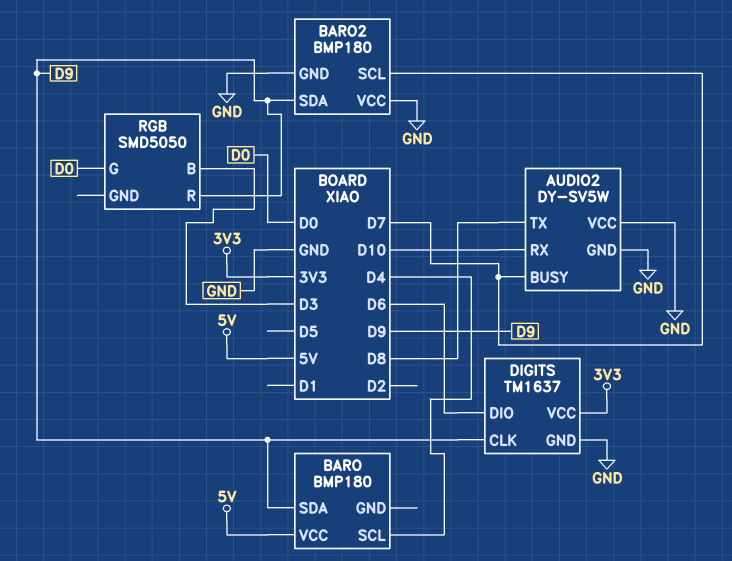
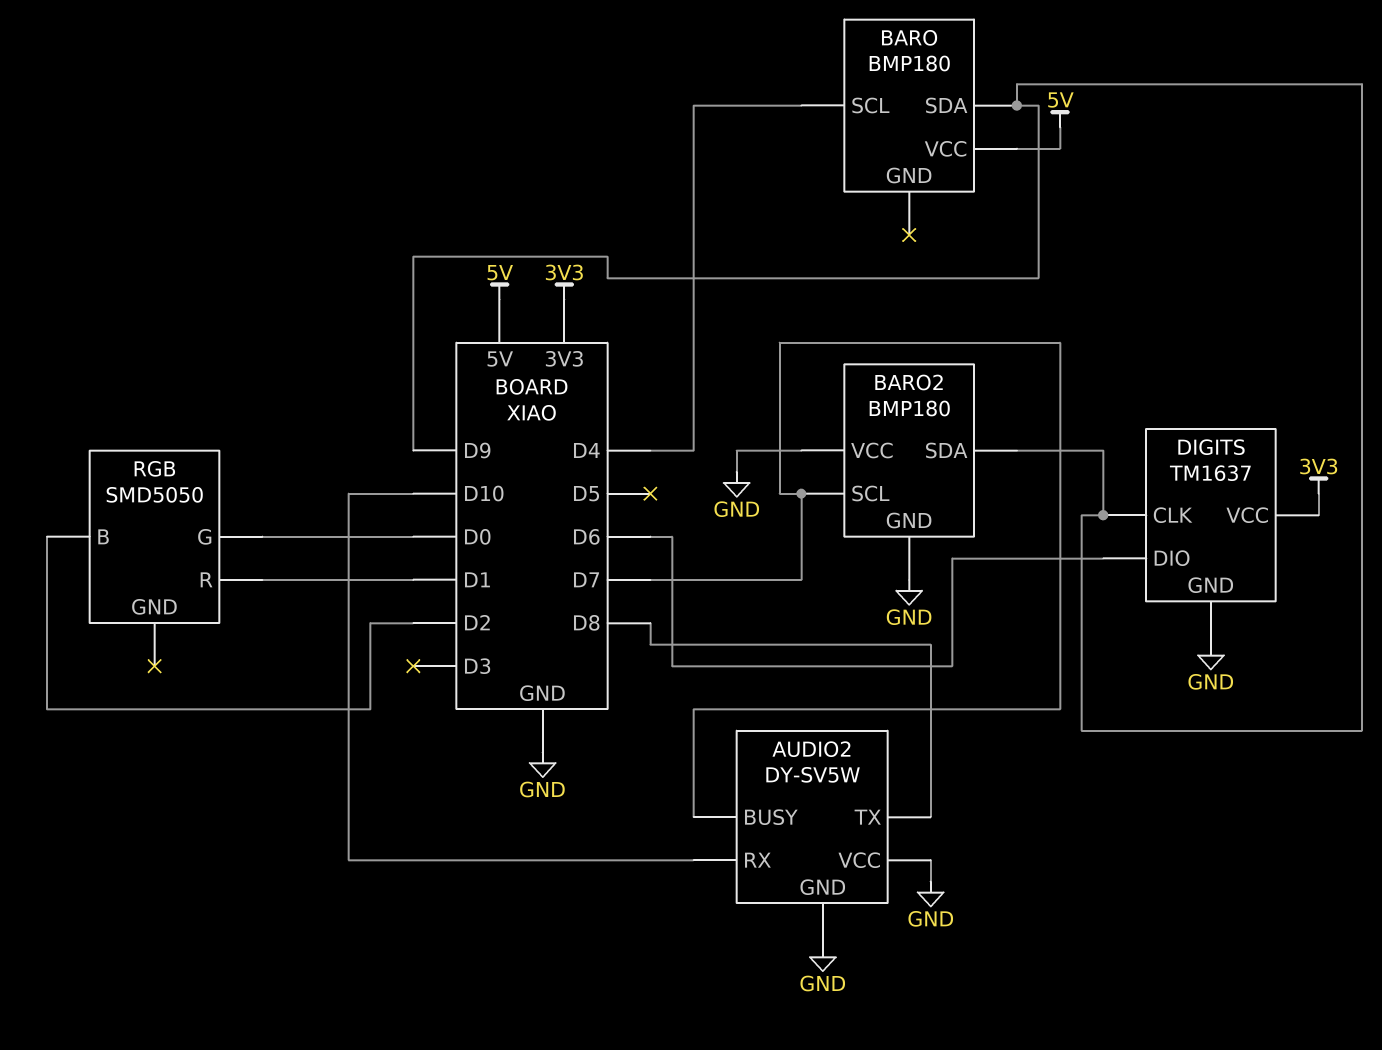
RGB pin B: D3 -> D2
RGB pin R: D9 -> D1

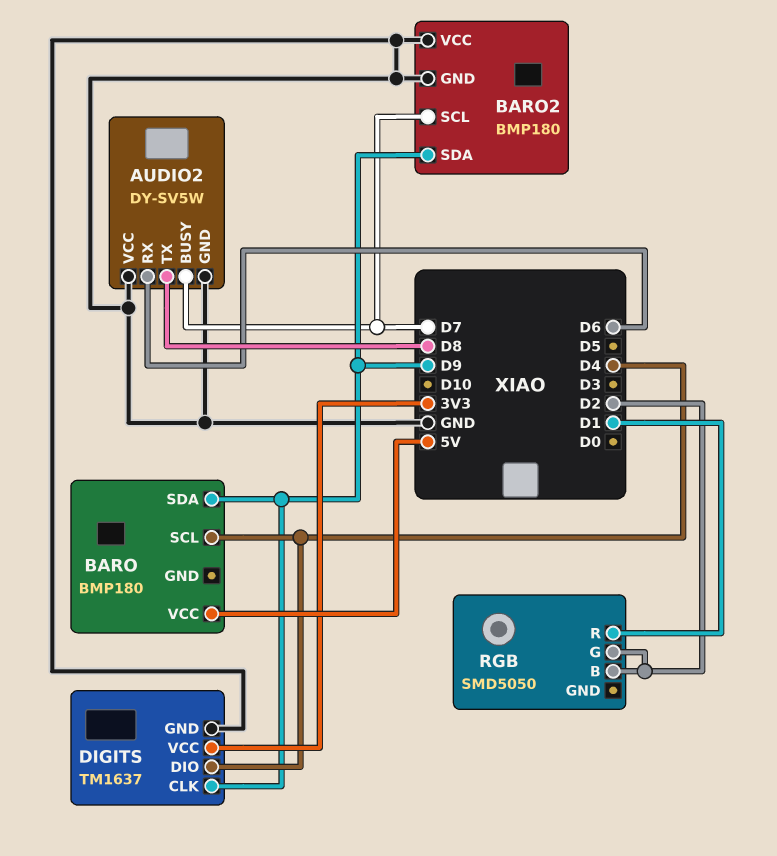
AUDIO2 pin RX: D10 -> D6
DIGITS pin DIO: D6 -> D4
RGB pin G: D0 -> D2

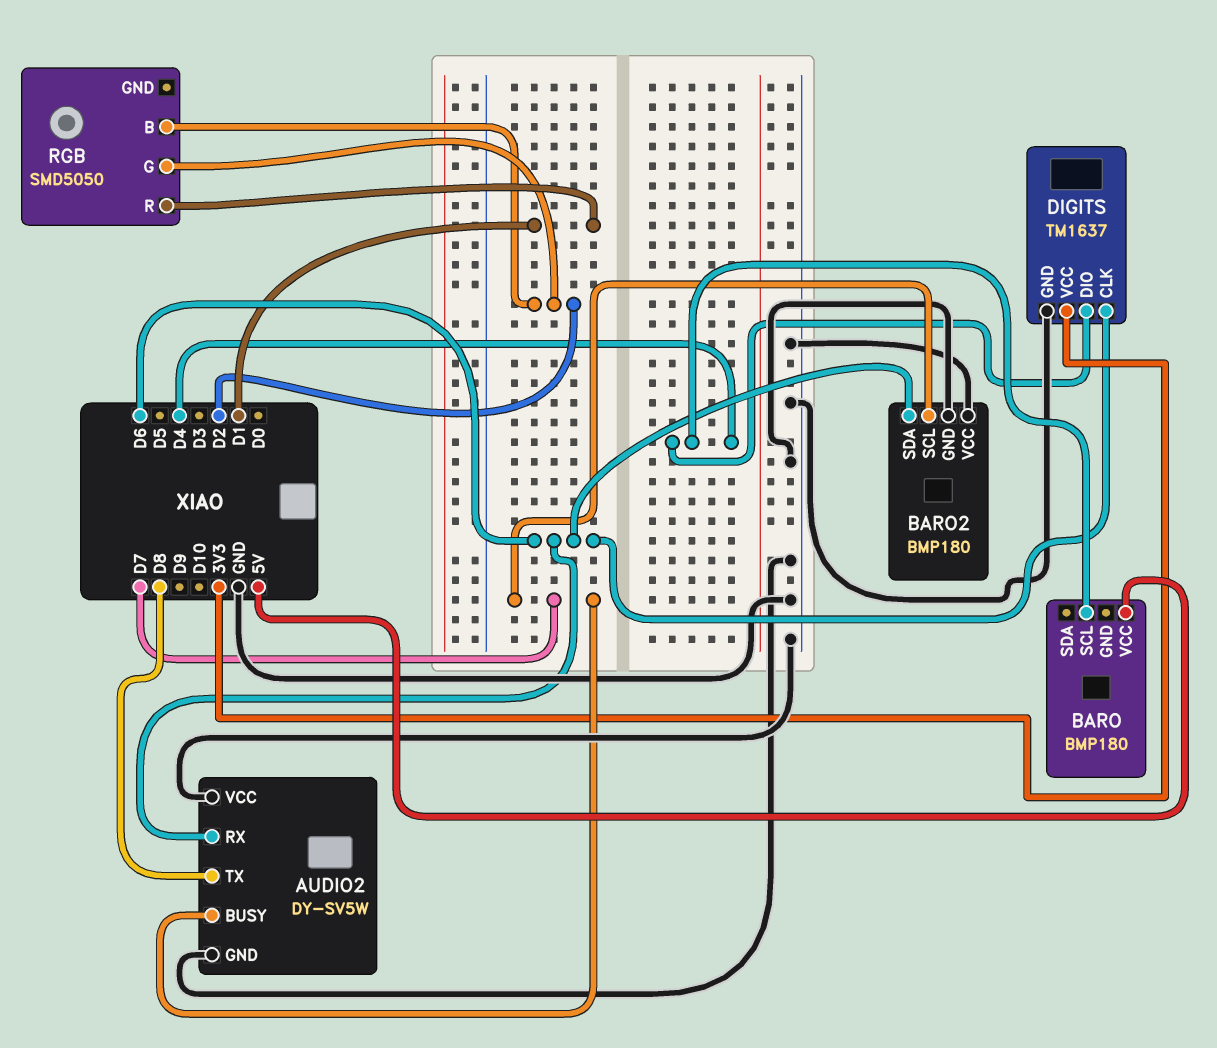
BARO pin SDA: D9 -> none
BARO2 pin SDA: D9 -> D6
DIGITS pin CLK: D9 -> D6

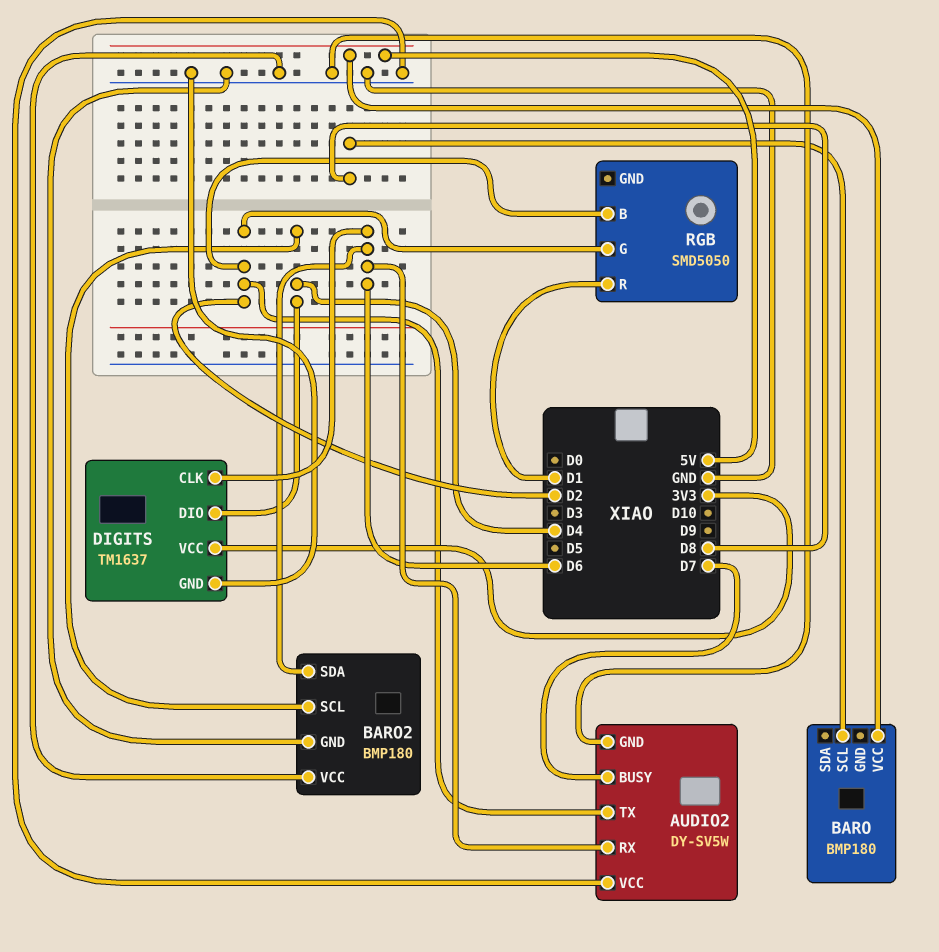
AUDIO2 pin TX: D8 -> D2
BARO pin SCL: D4 -> D8
BARO2 pin SCL: D7 -> D4

